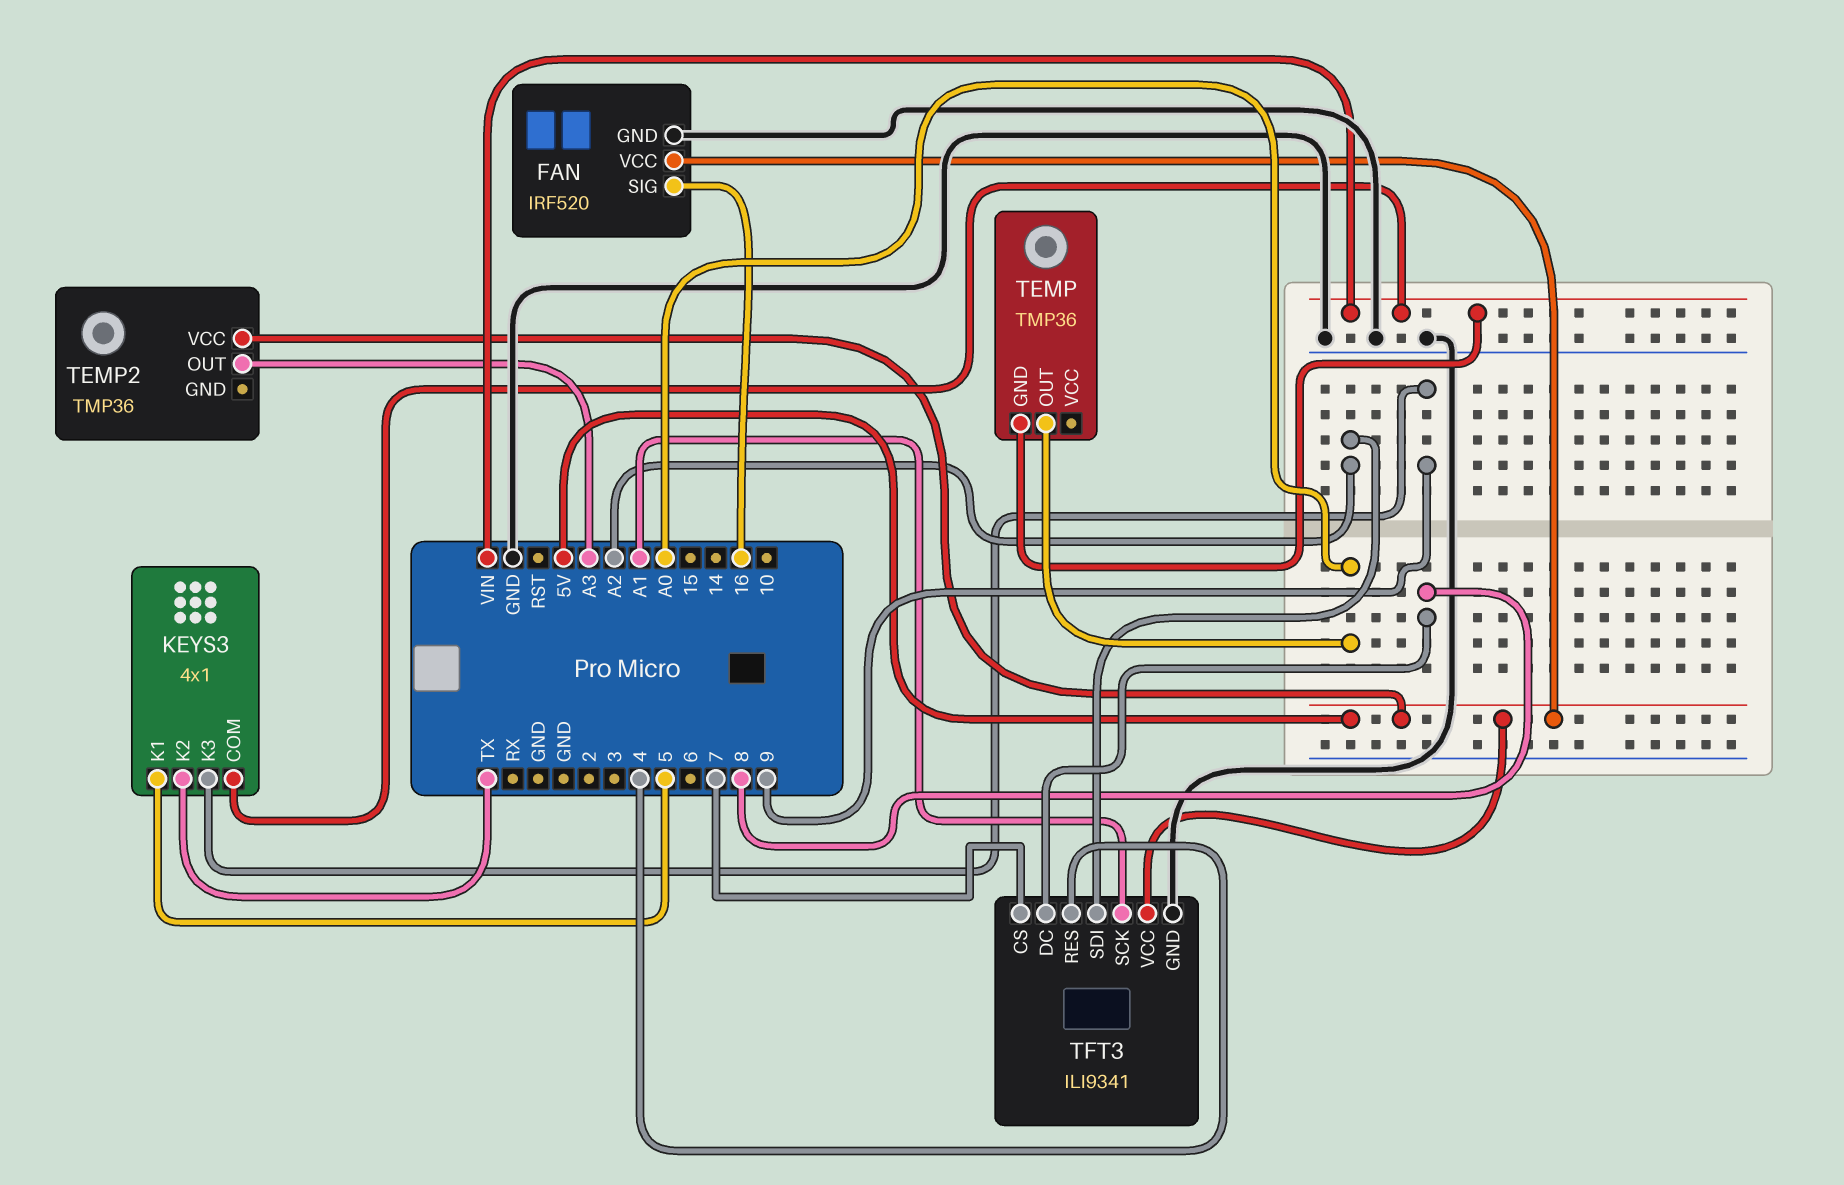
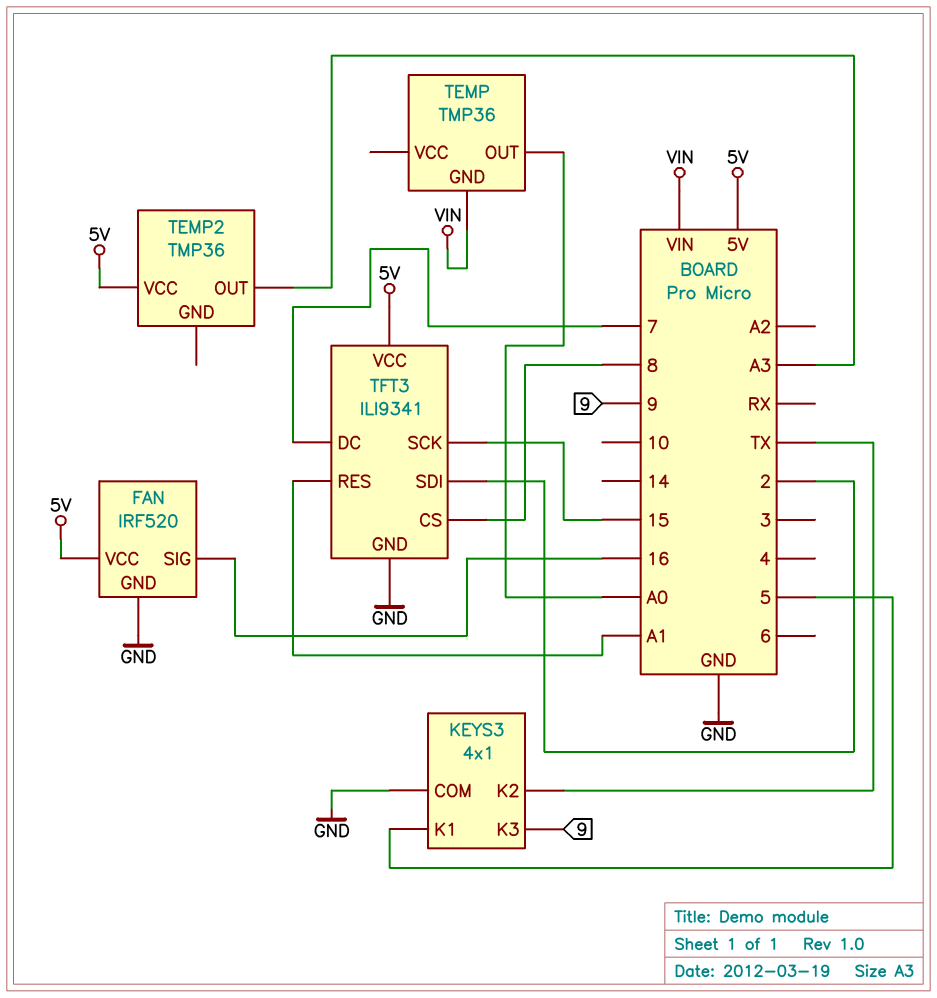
KEYS3 pin COM: VIN -> GND
TFT3 pin CS: 7 -> 8
TFT3 pin DC: 8 -> 7
TFT3 pin RES: 4 -> A1
TFT3 pin SCK: A1 -> 15
TFT3 pin SDI: A2 -> 2

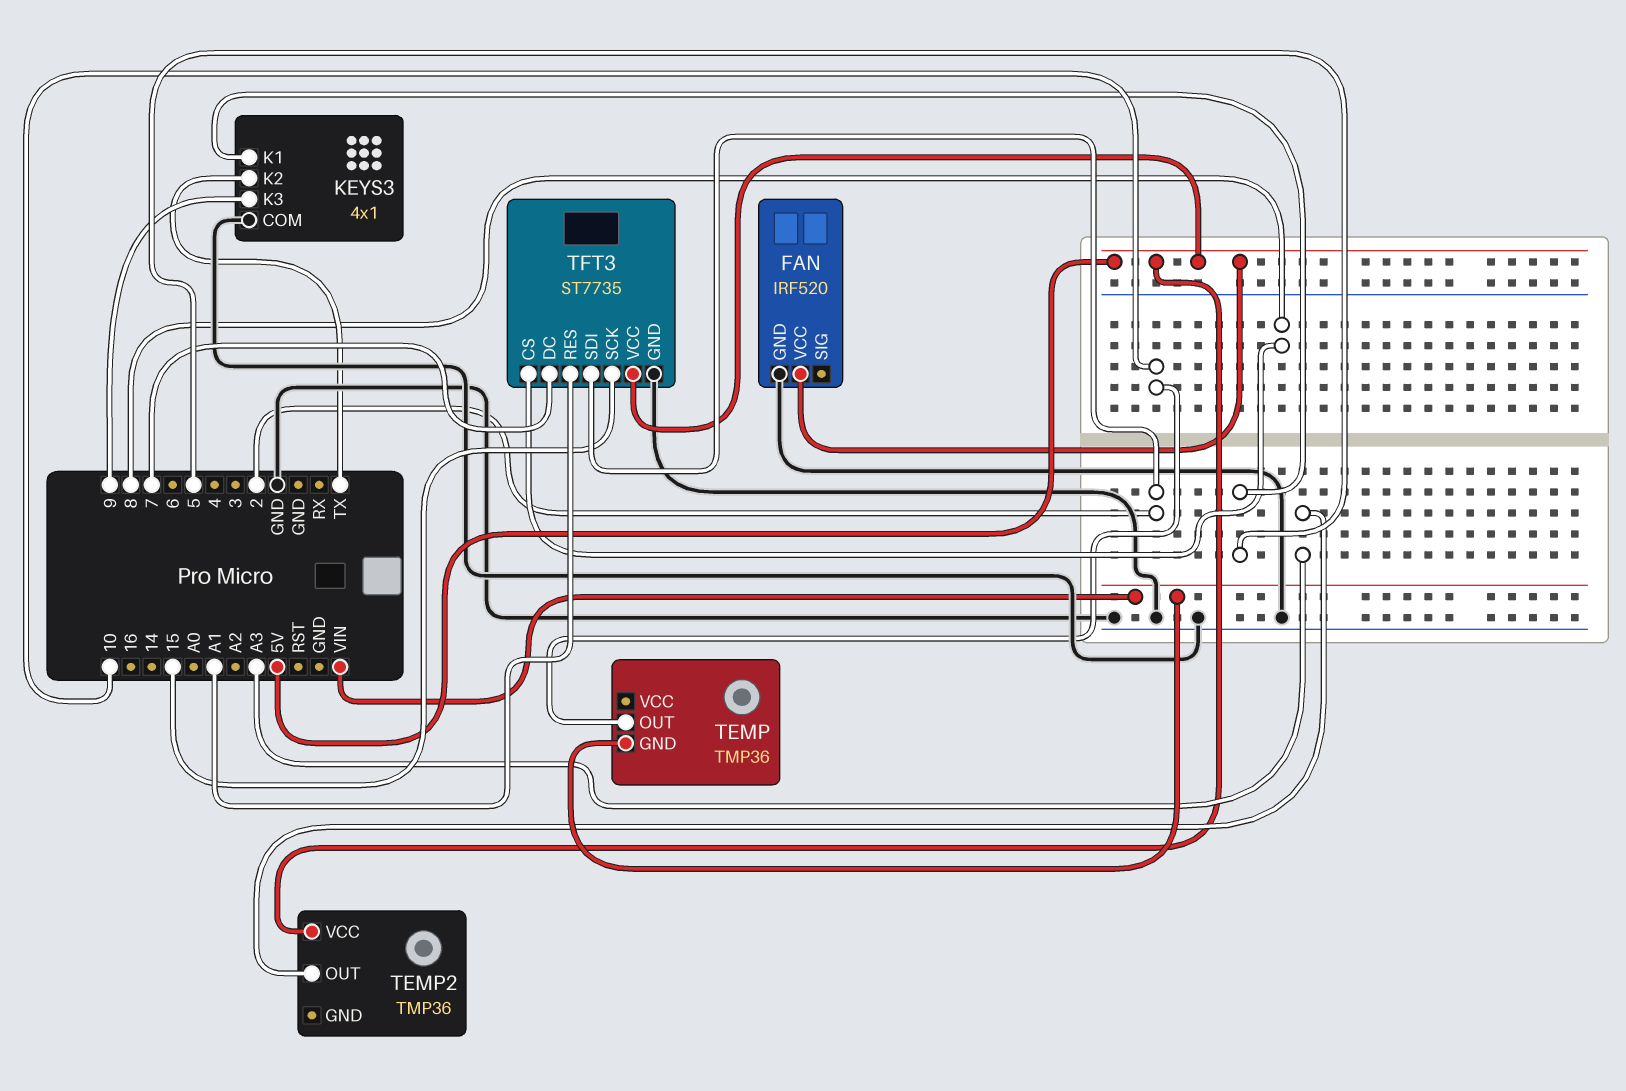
FAN pin SIG: 16 -> none
TEMP pin OUT: A0 -> 10
TFT3: ILI9341 -> ST7735

